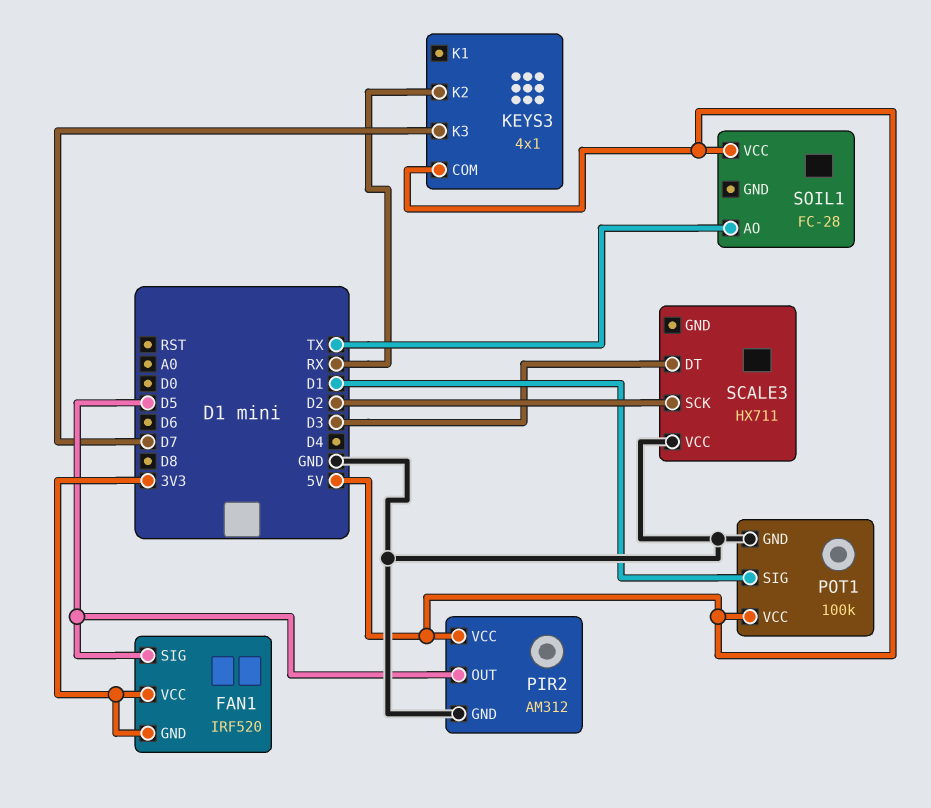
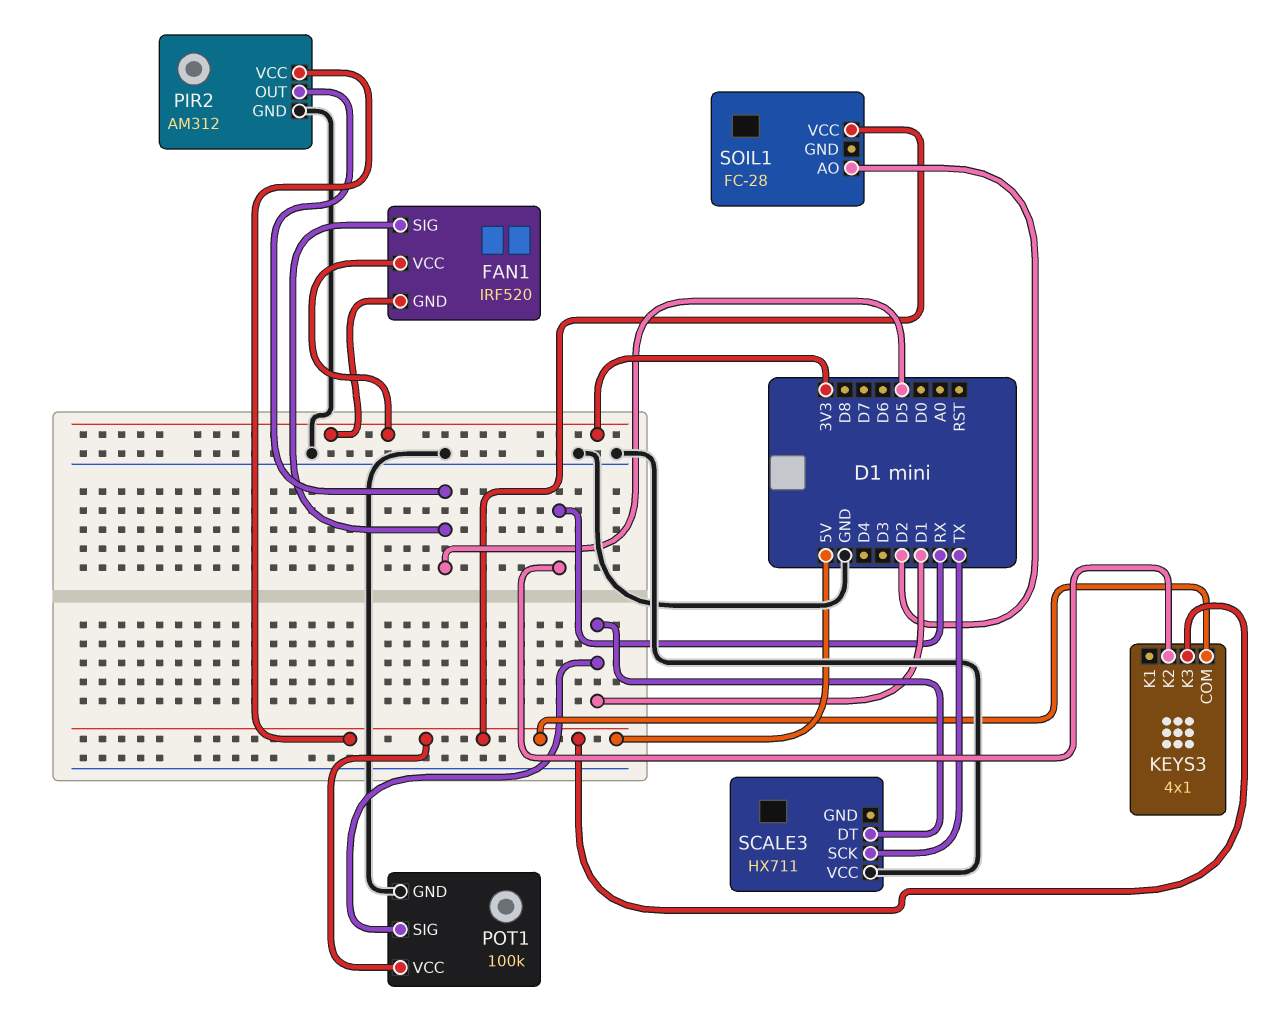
KEYS3 pin K3: D7 -> 5V
SCALE3 pin DT: D3 -> D1
SCALE3 pin SCK: D2 -> TX
SOIL1 pin AO: TX -> D2

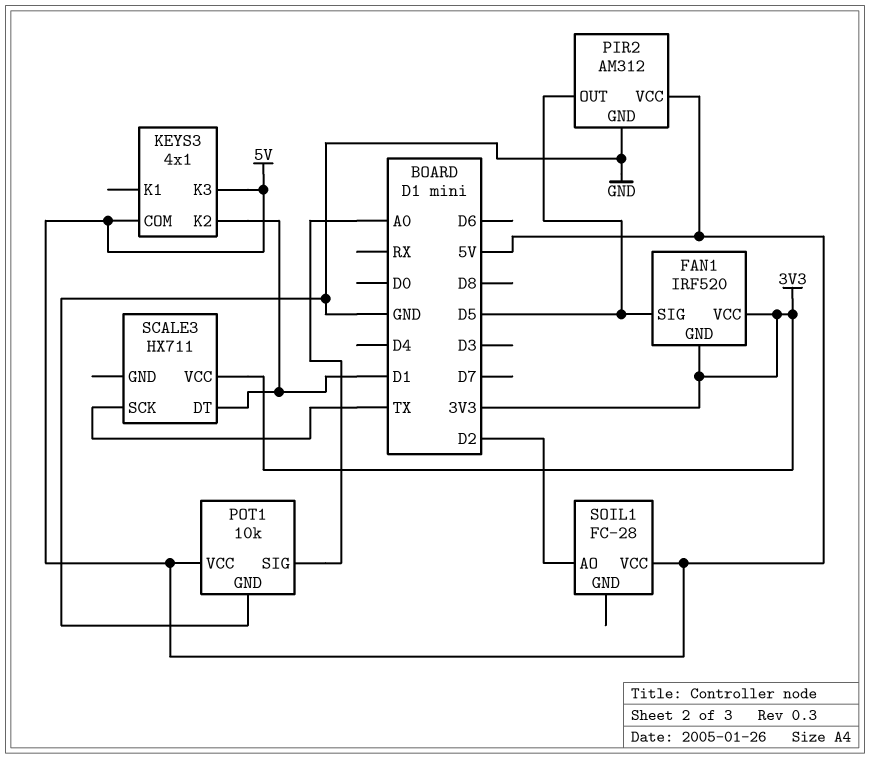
KEYS3 pin K2: RX -> D1
POT1: 100k -> 10k
POT1 pin SIG: D1 -> A0
SCALE3 pin VCC: GND -> 3V3

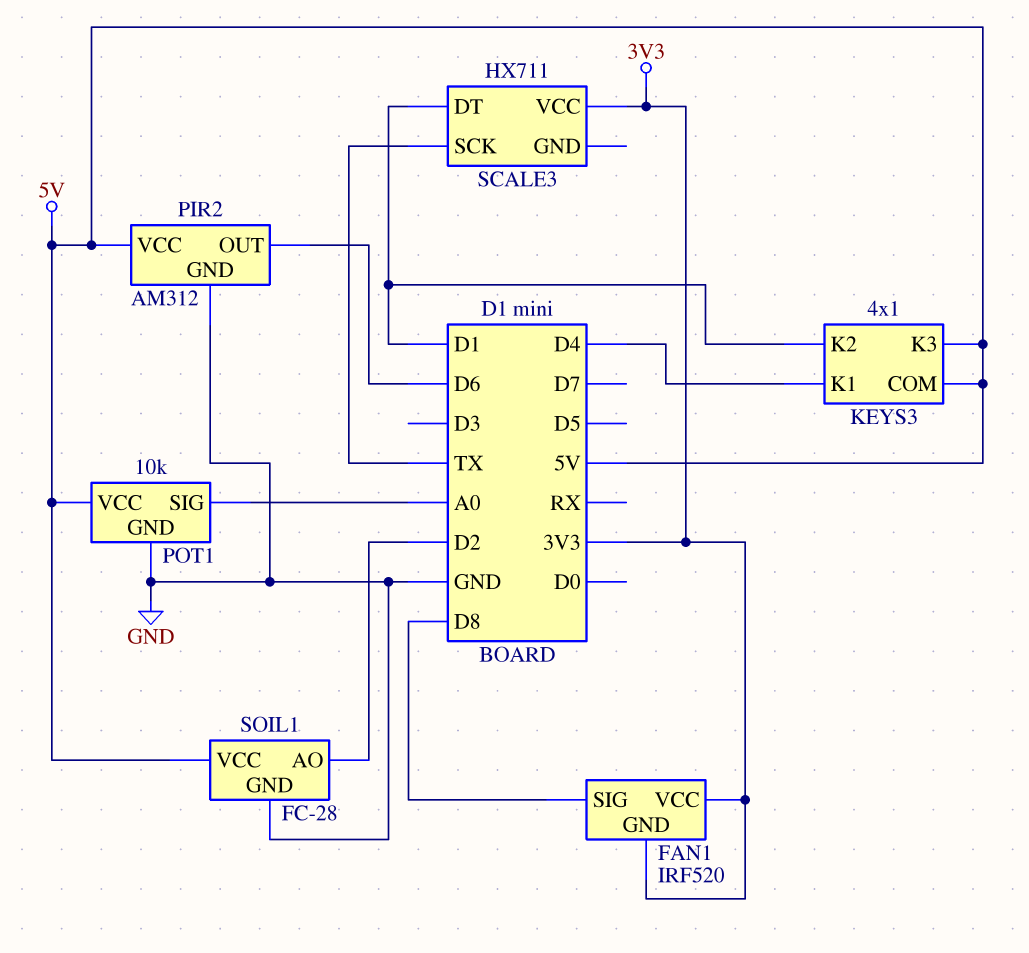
FAN1 pin SIG: D5 -> D8
KEYS3 pin K1: none -> D4
PIR2 pin OUT: D5 -> D6
SOIL1 pin GND: none -> GND

